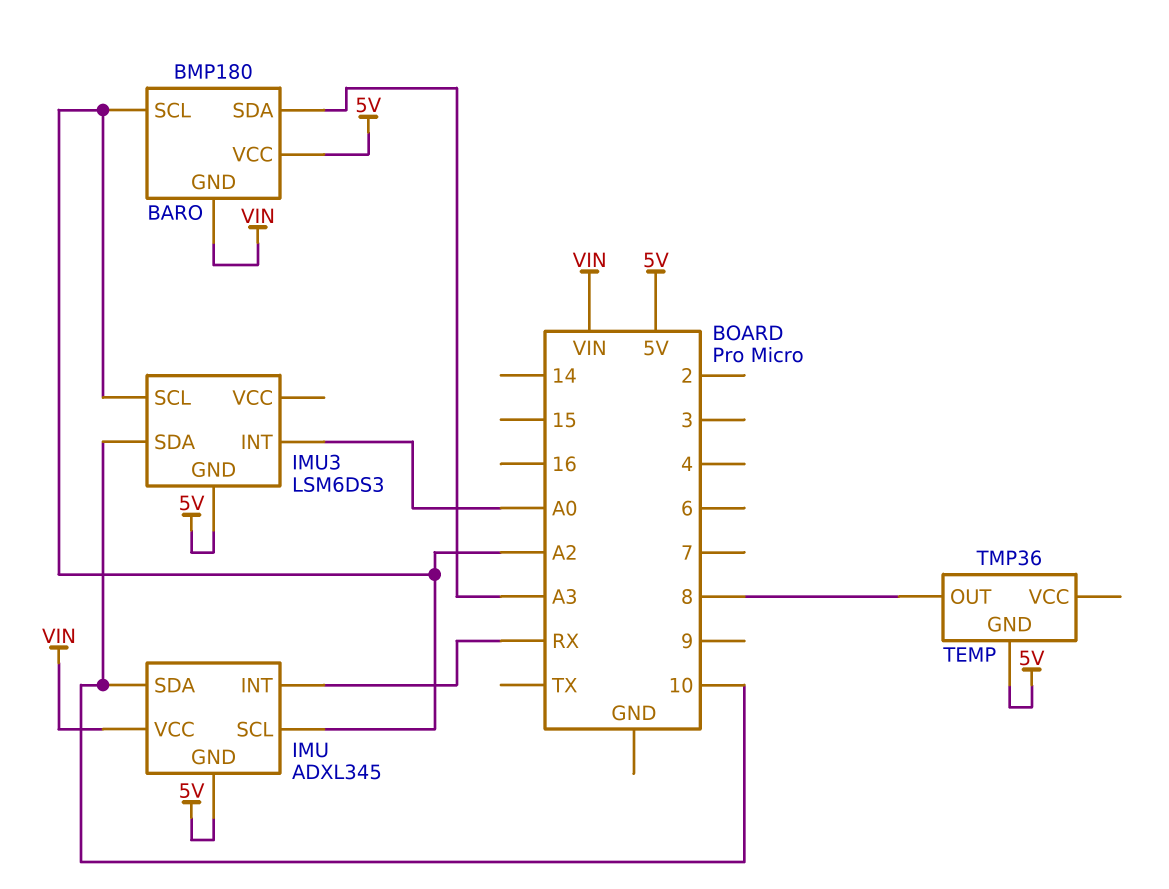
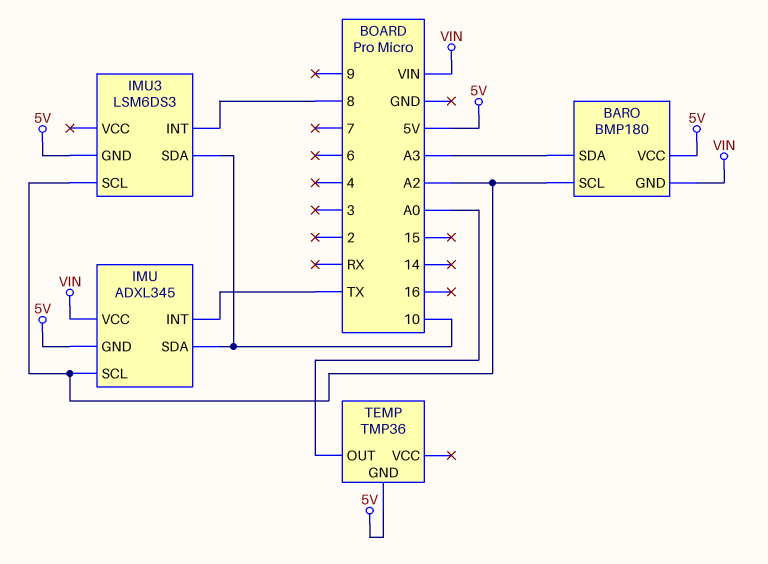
IMU pin INT: RX -> TX
IMU3 pin INT: A0 -> 8
TEMP pin OUT: 8 -> A0

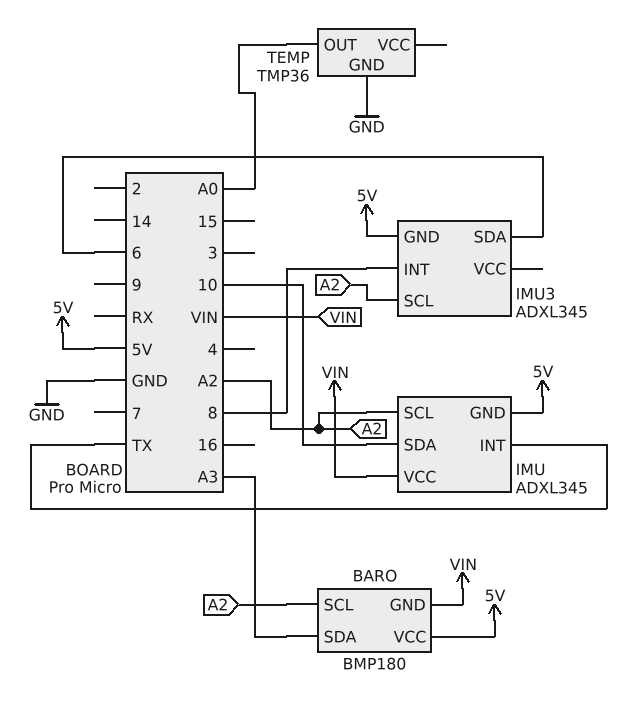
IMU3: LSM6DS3 -> ADXL345
IMU3 pin SDA: 10 -> 6
TEMP pin GND: 5V -> GND

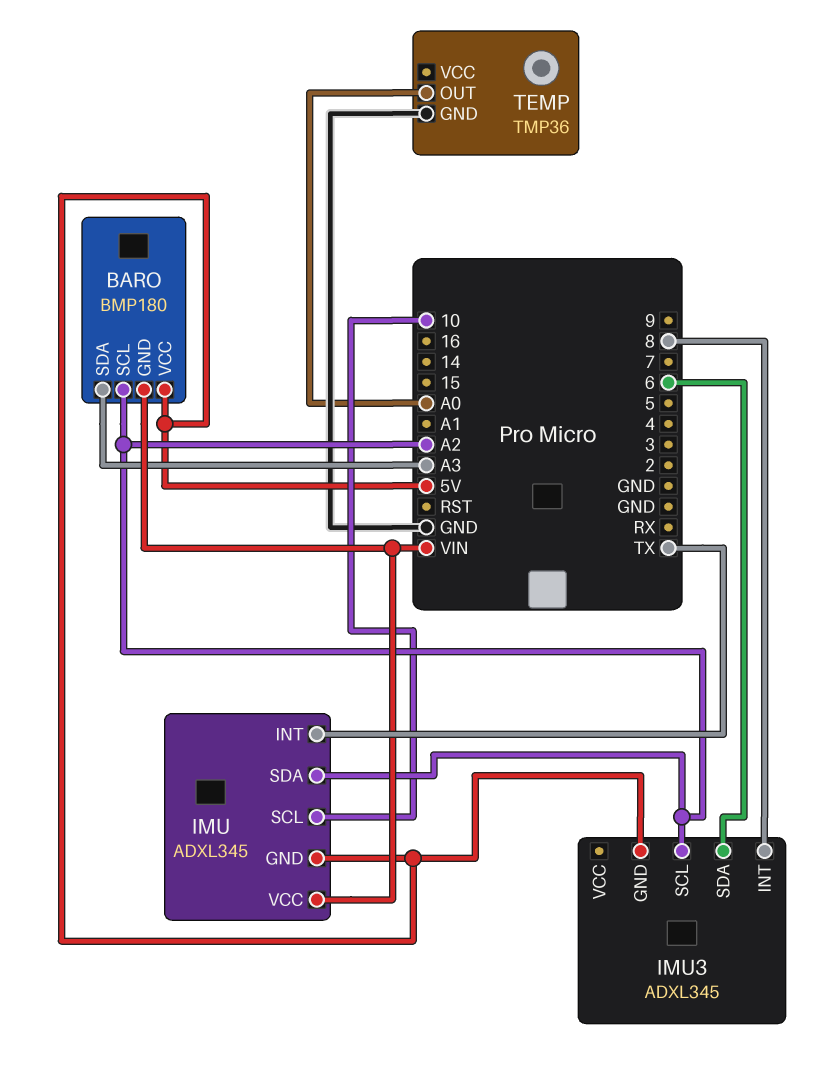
IMU pin SCL: A2 -> 10
IMU pin SDA: 10 -> A2

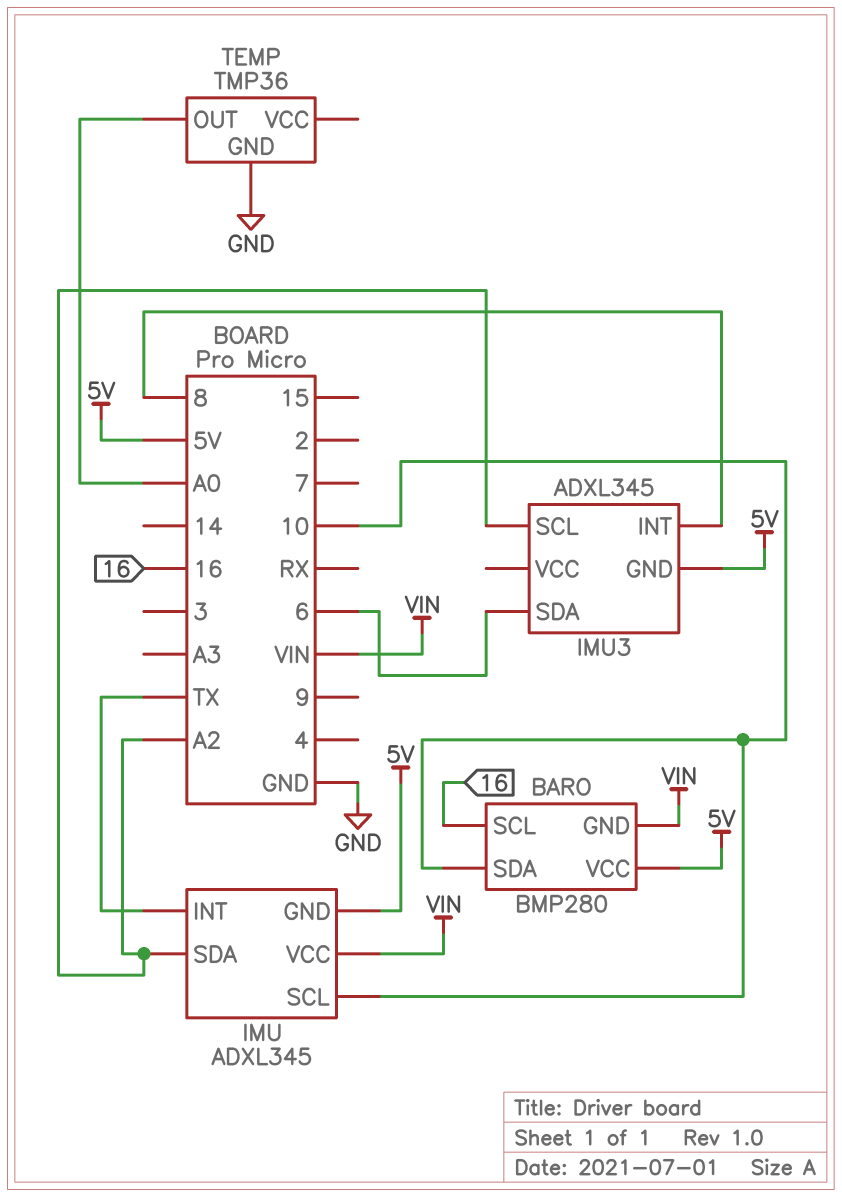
BARO: BMP180 -> BMP280
BARO pin SCL: A2 -> 16
BARO pin SDA: A3 -> 10

